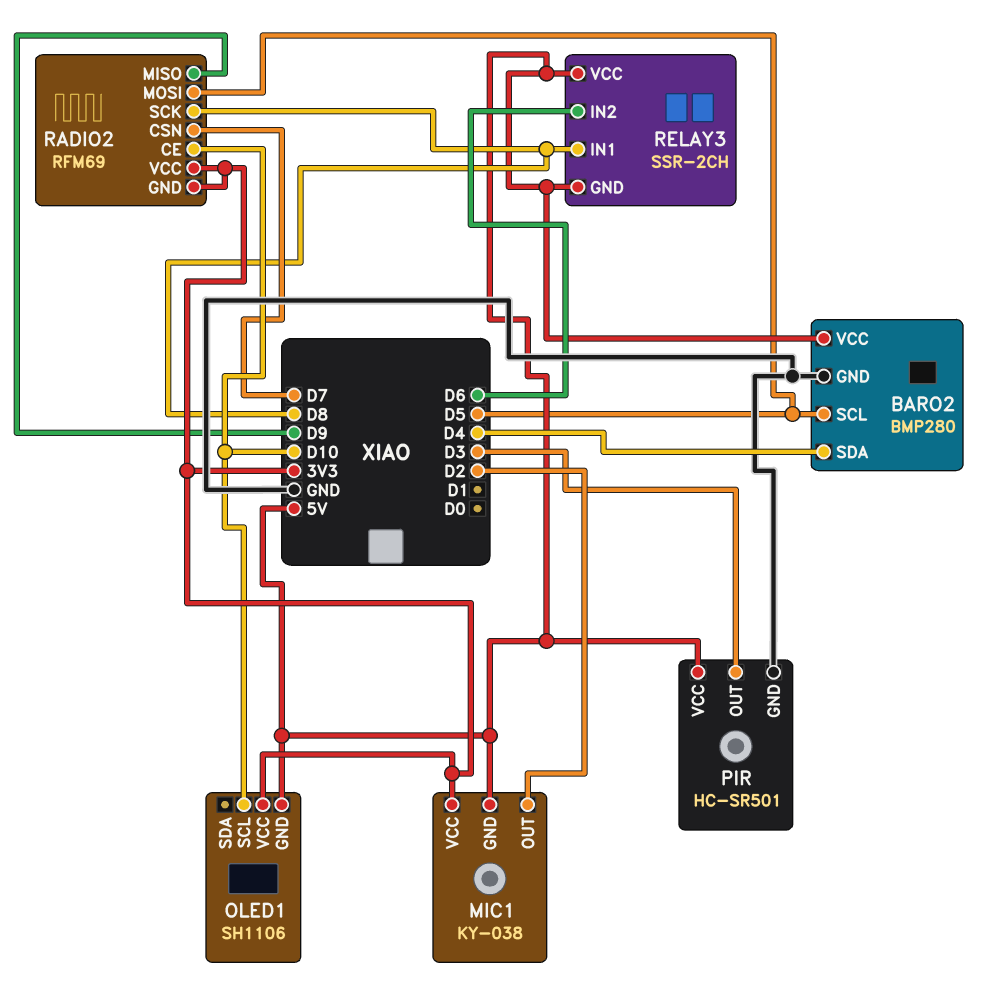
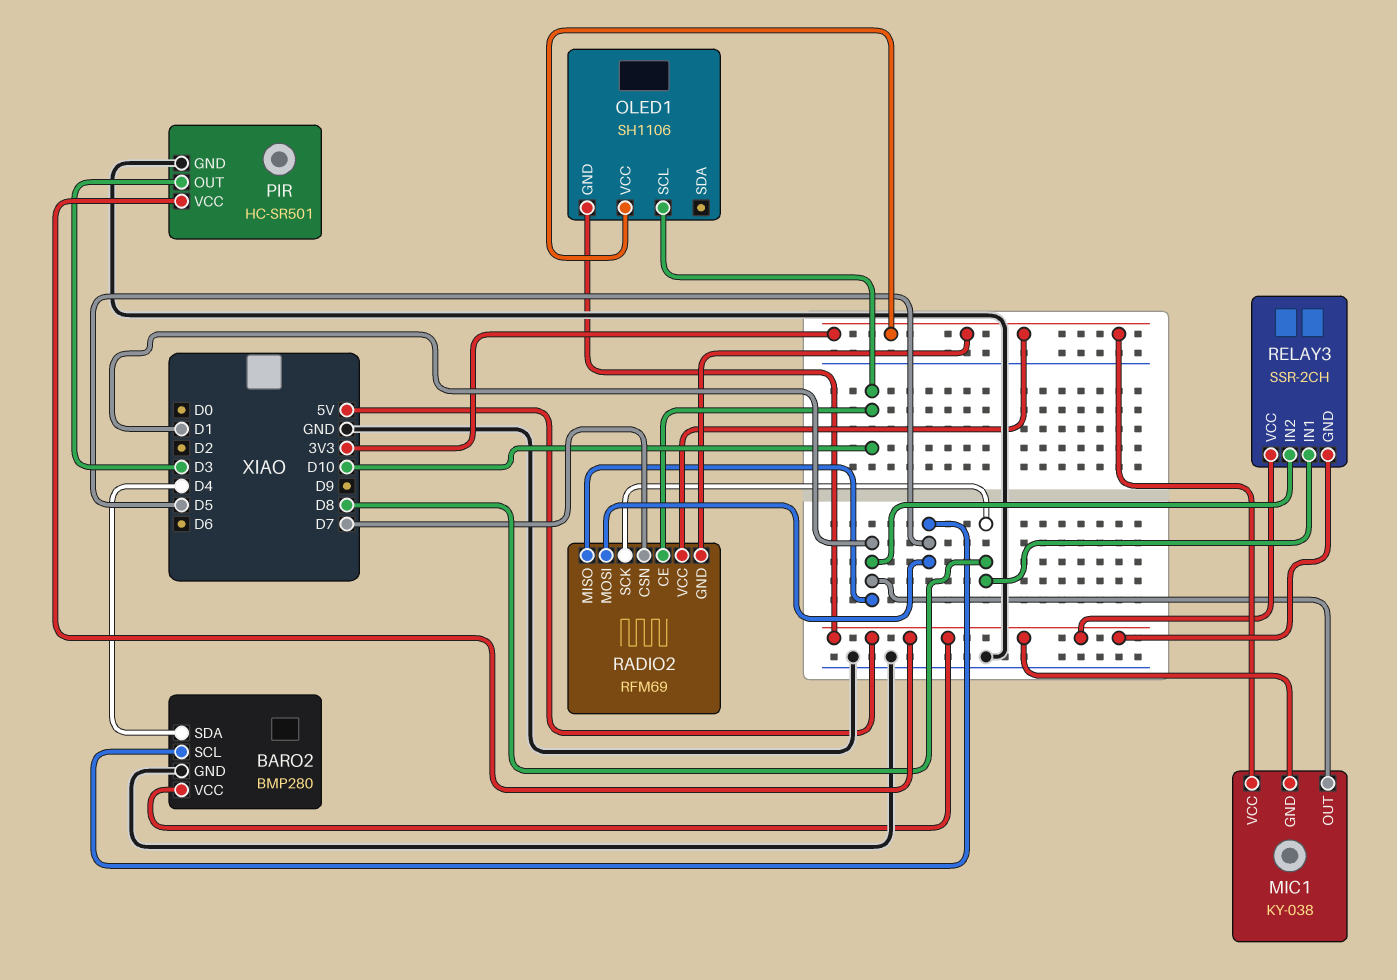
MIC1 pin OUT: D2 -> D1
RADIO2 pin MISO: D9 -> D1
RELAY3 pin IN2: D6 -> D1

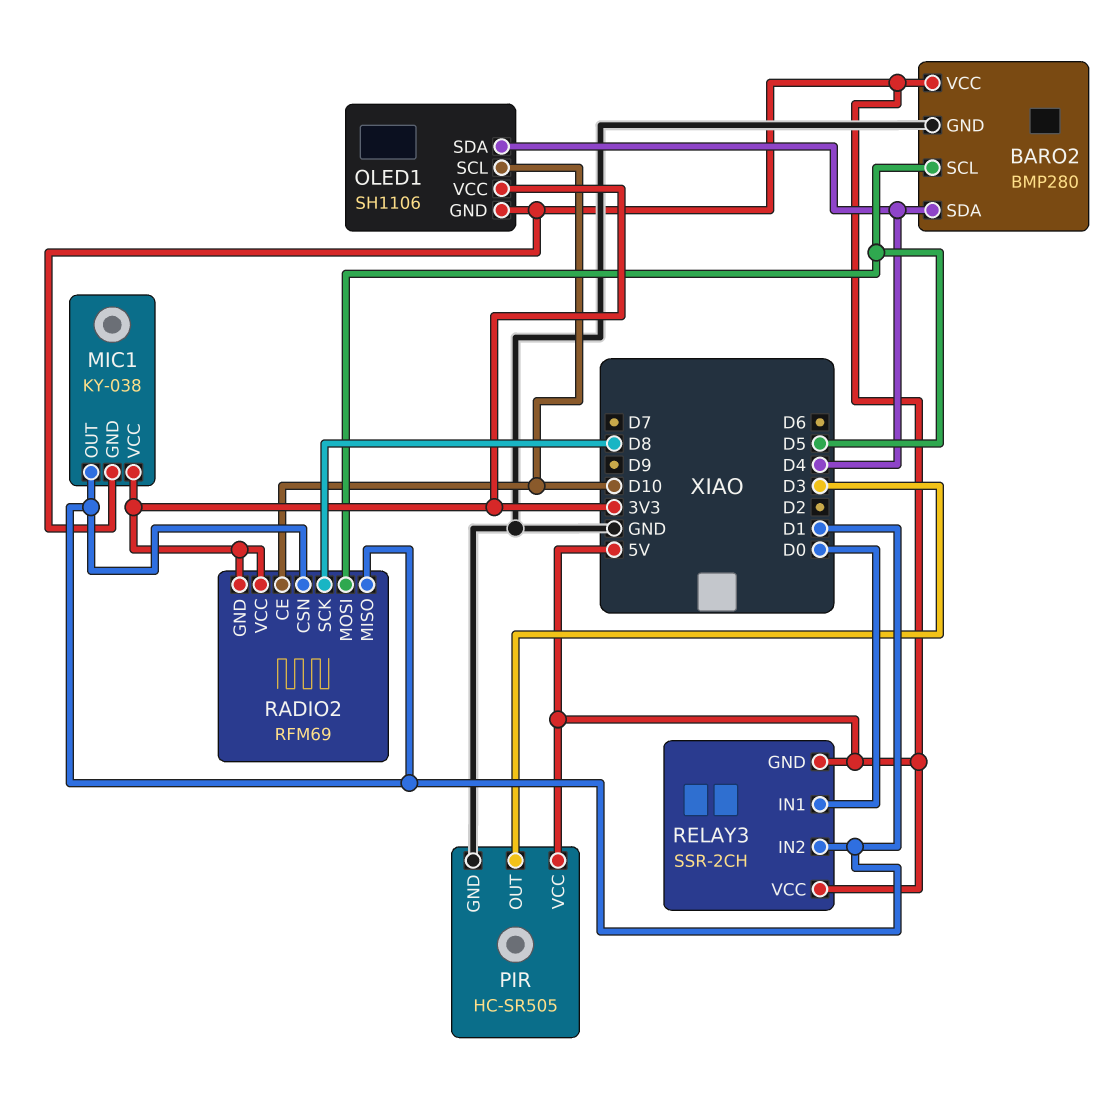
OLED1 pin SDA: none -> D4
PIR: HC-SR501 -> HC-SR505
RADIO2 pin CSN: D7 -> D1
RELAY3 pin IN1: D8 -> D0

